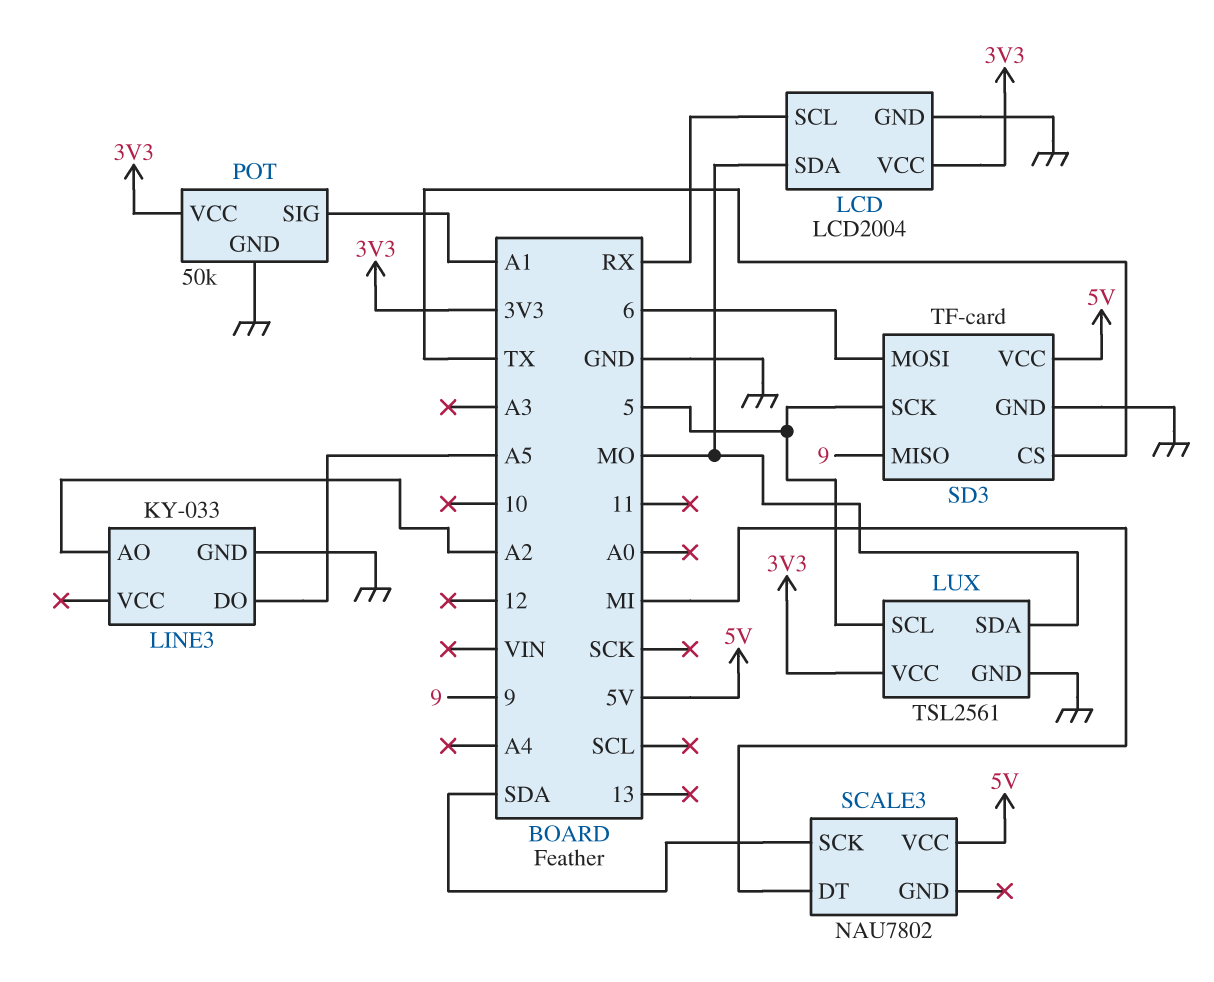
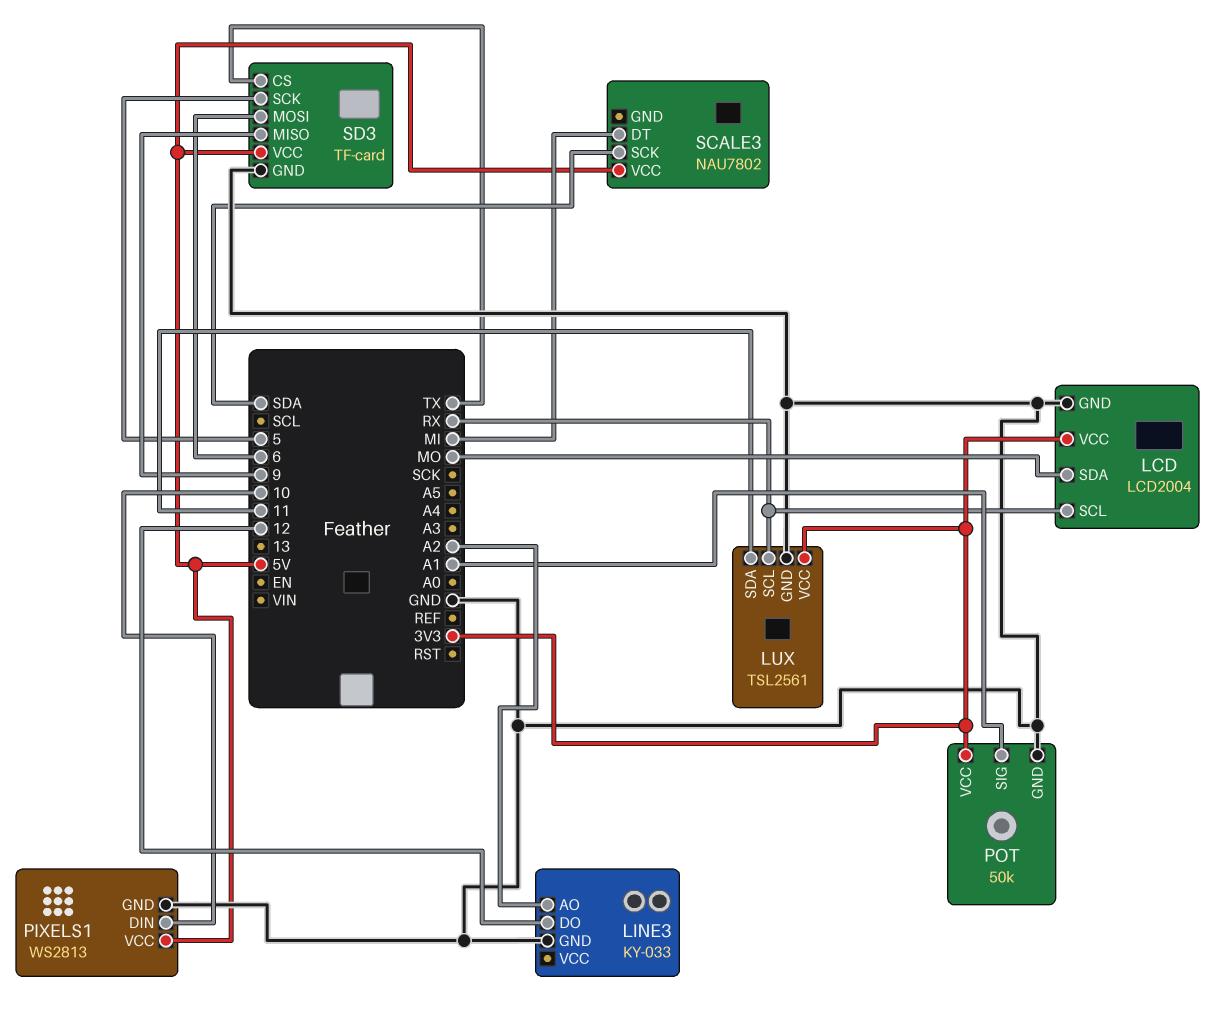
LINE3 pin DO: A5 -> 12
LUX pin SCL: 5 -> RX
LUX pin SDA: MO -> 11
PIXELS1: none -> WS2813
PIXELS1 pin DIN: none -> 10
PIXELS1 pin GND: none -> GND
PIXELS1 pin VCC: none -> 5V

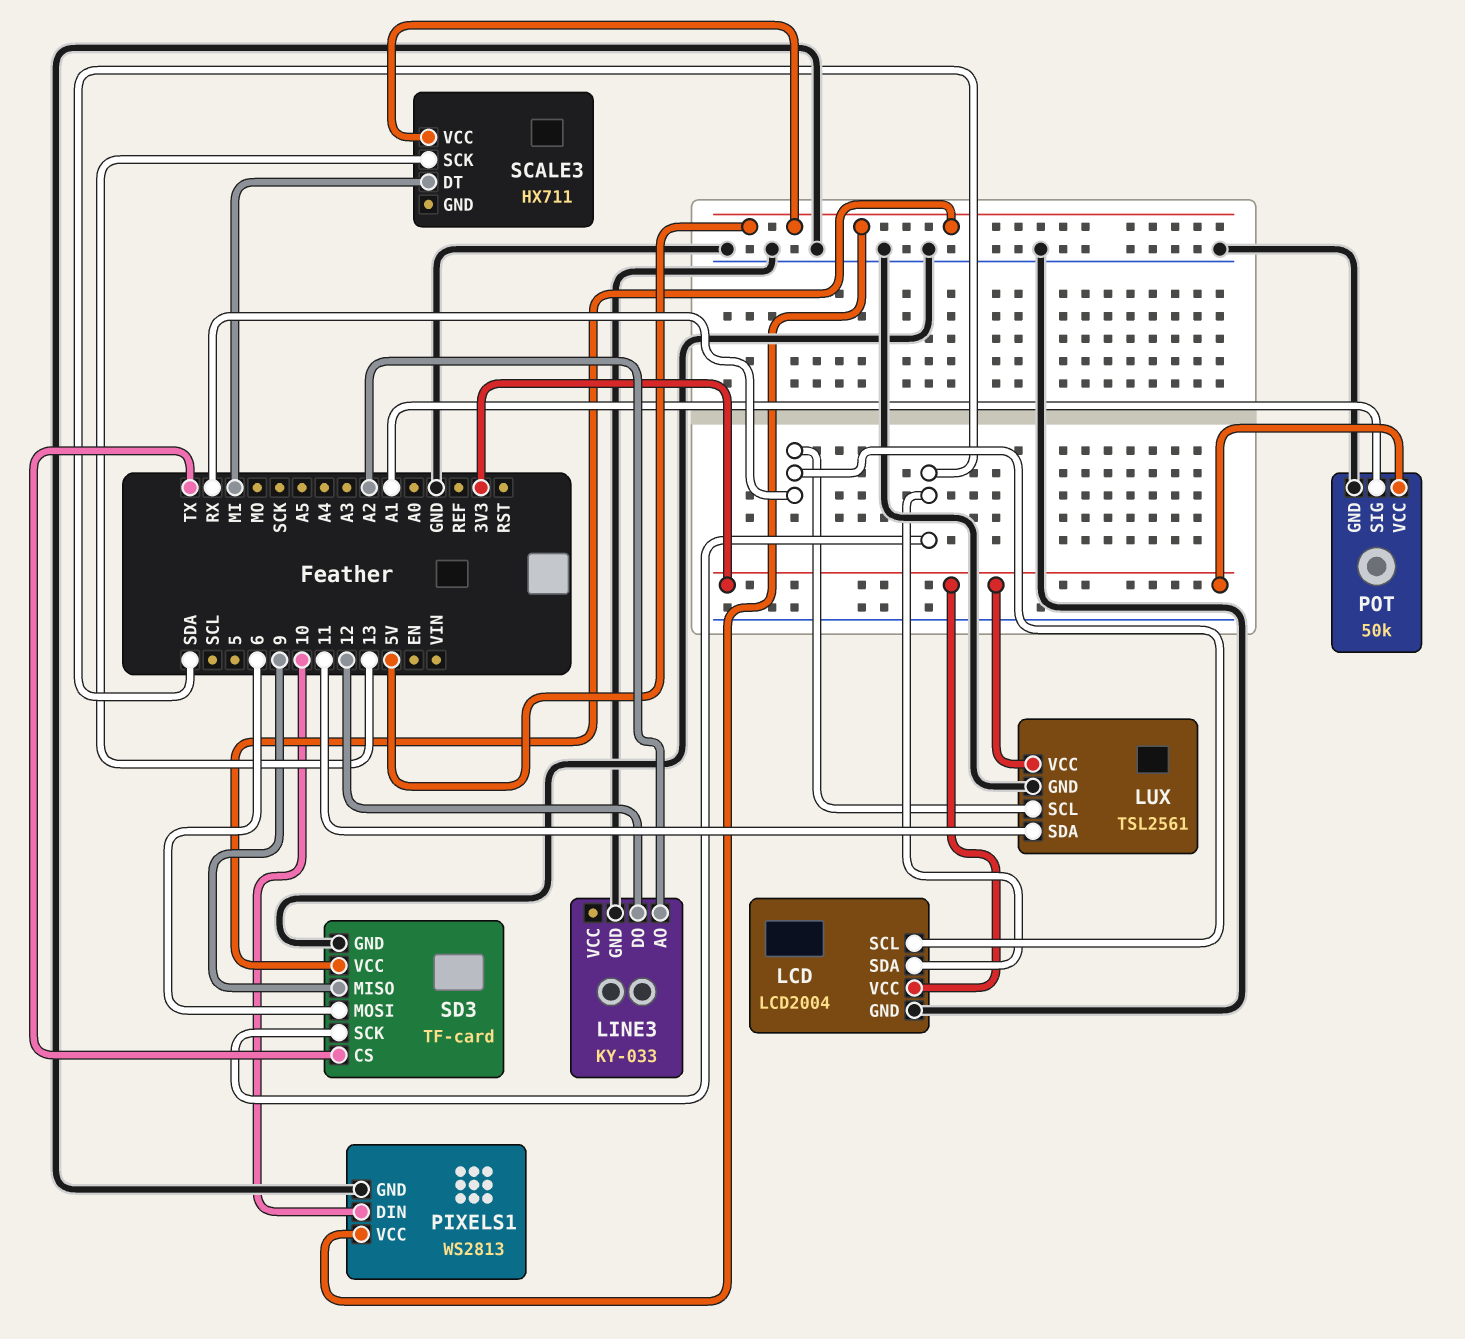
LCD pin SDA: MO -> SDA
SCALE3: NAU7802 -> HX711
SCALE3 pin SCK: SDA -> 13
SD3 pin SCK: 5 -> SDA

